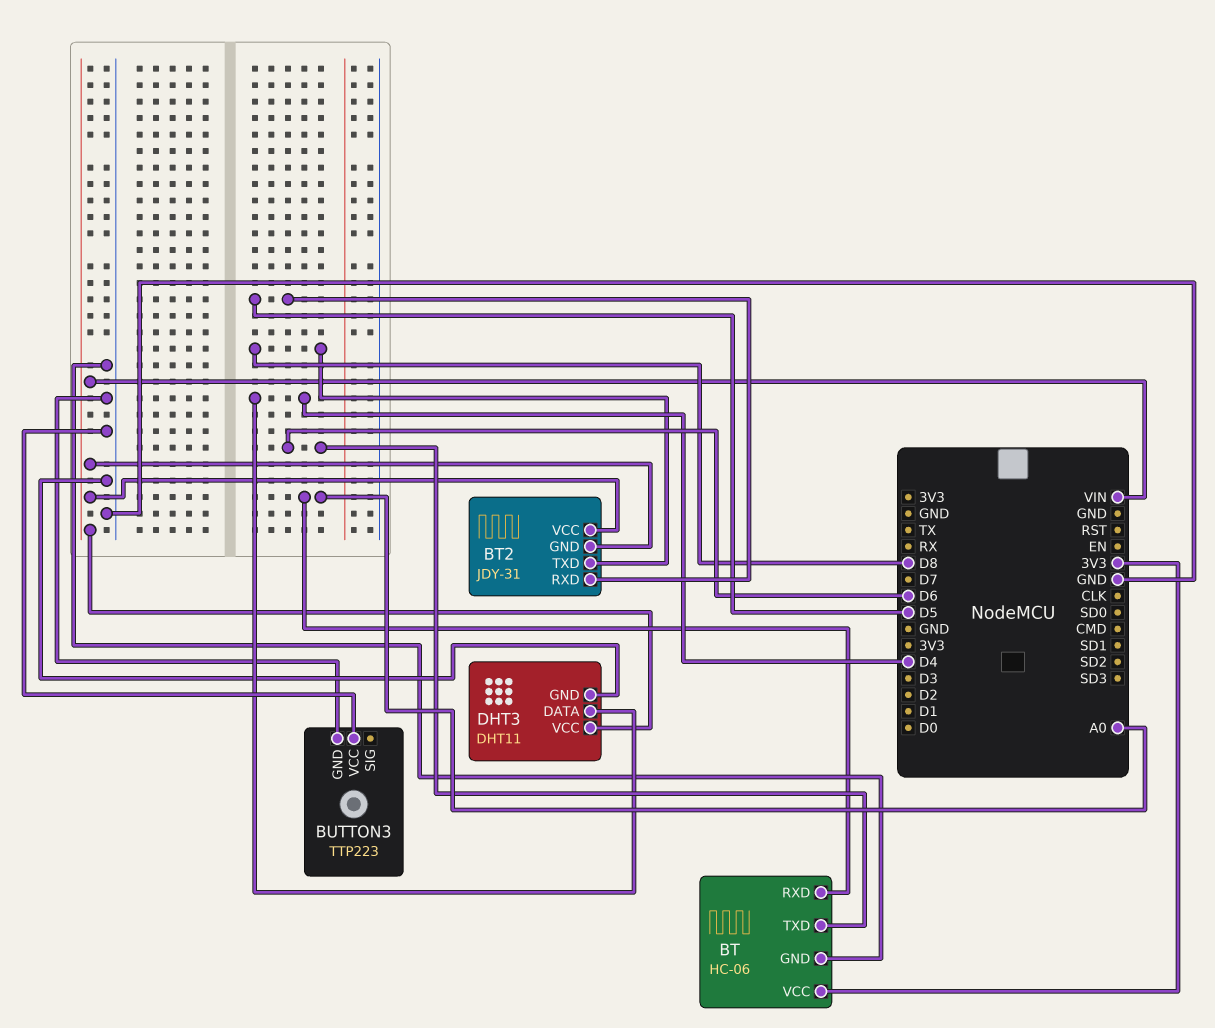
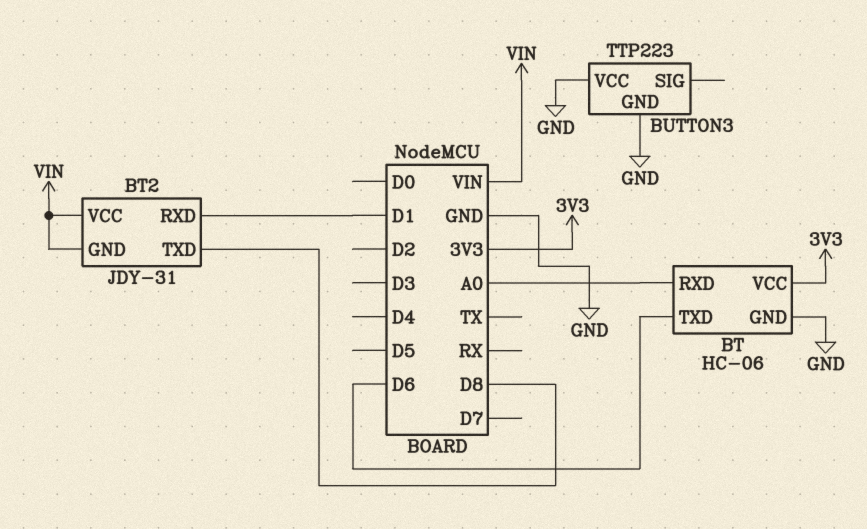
BT2 pin RXD: D5 -> D1
DHT3: DHT11 -> none
DHT3 pin DATA: D4 -> none
DHT3 pin GND: GND -> none
DHT3 pin VCC: VIN -> none

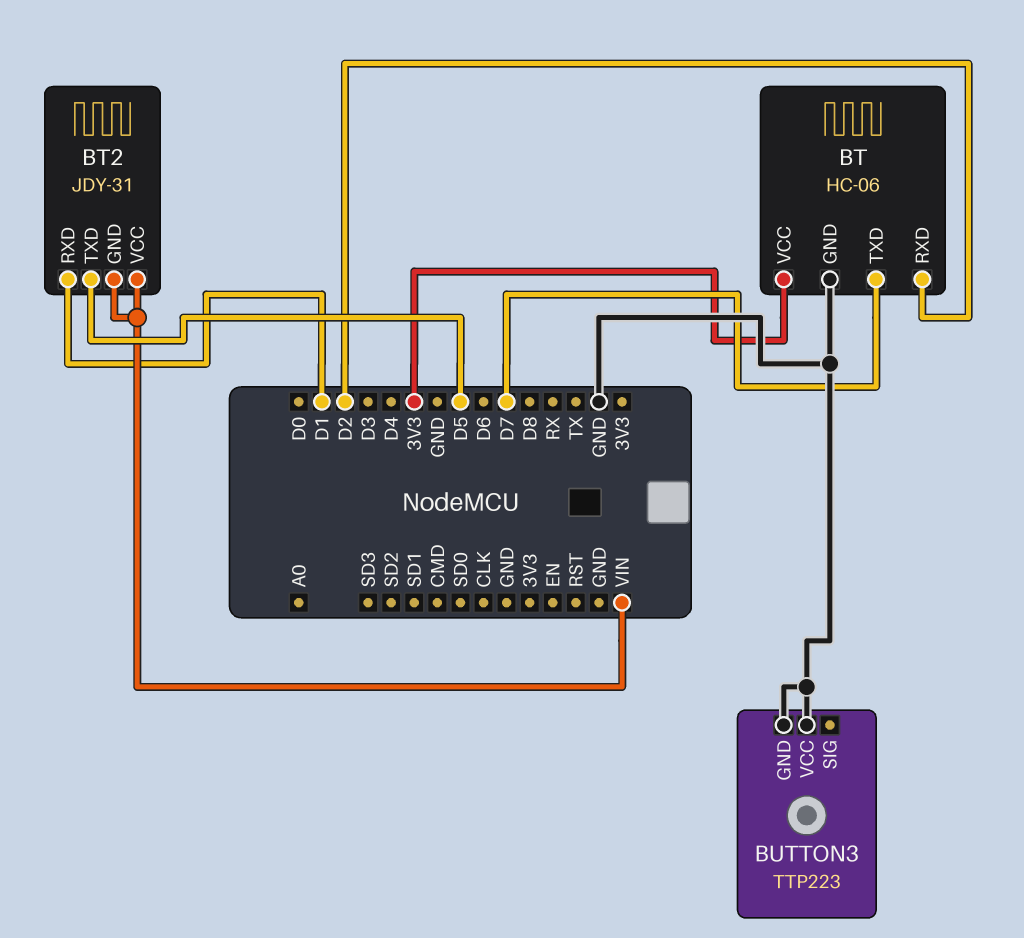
BT pin RXD: A0 -> D2
BT pin TXD: D6 -> D7
BT2 pin TXD: D8 -> D5

